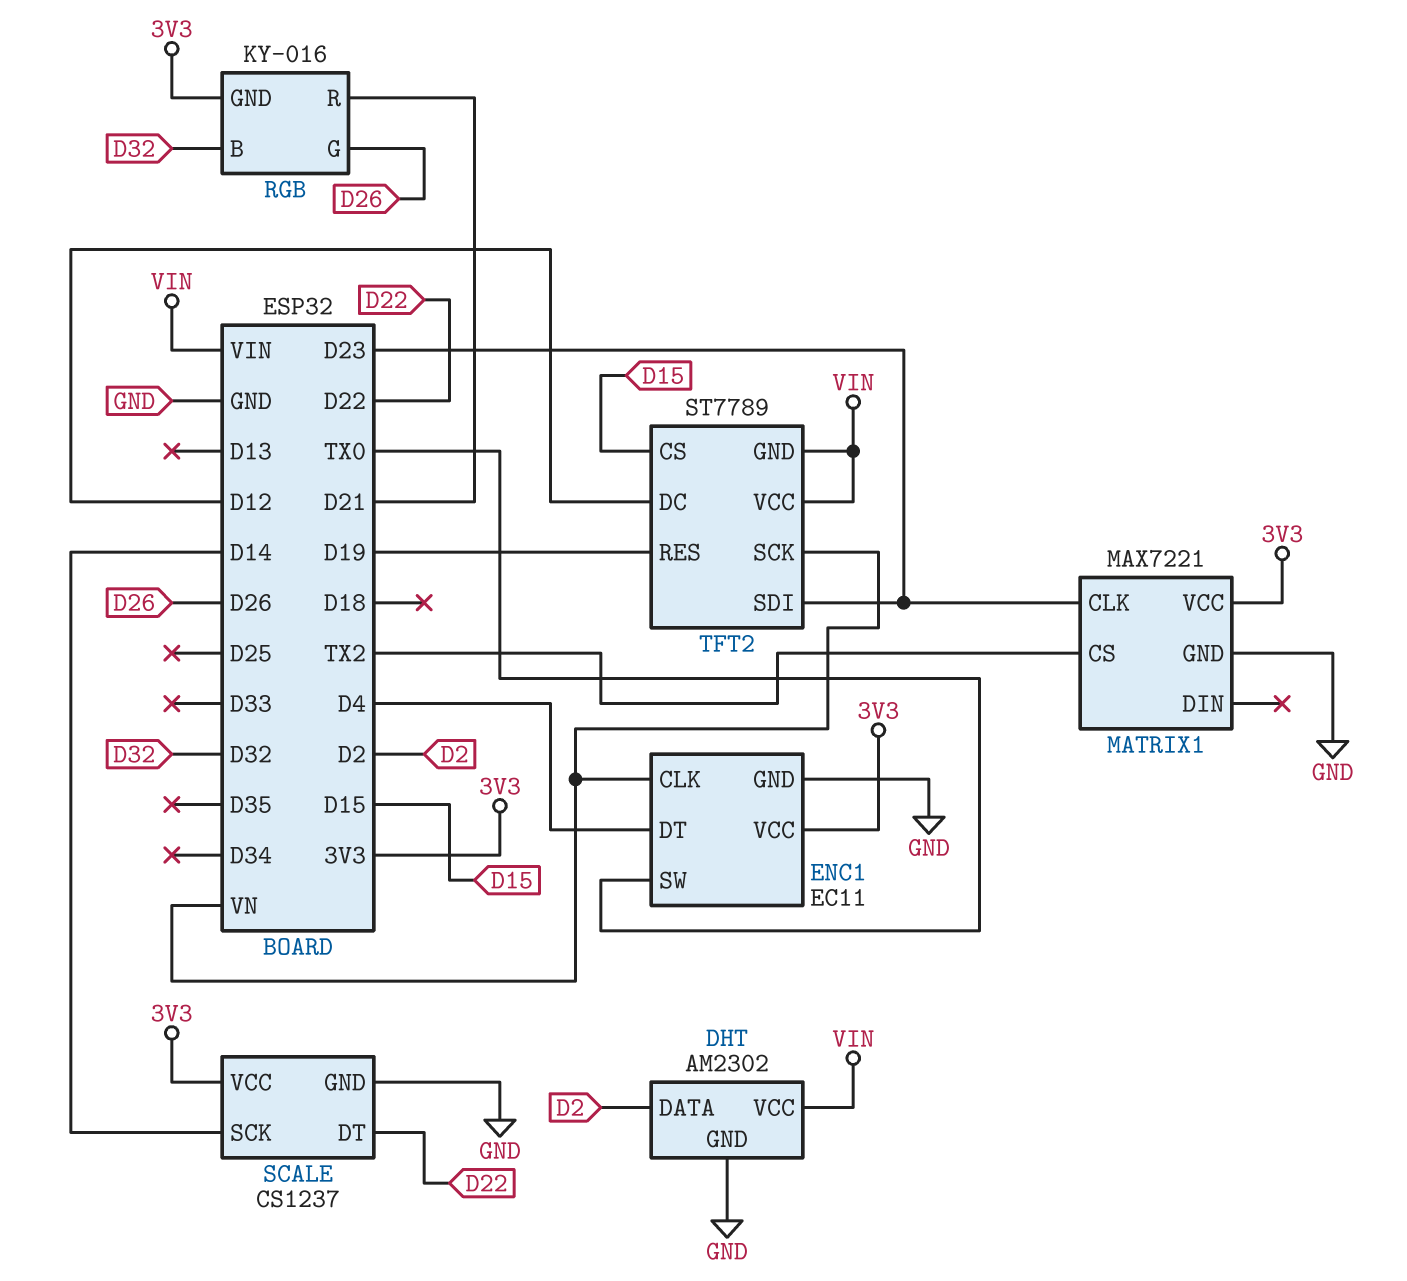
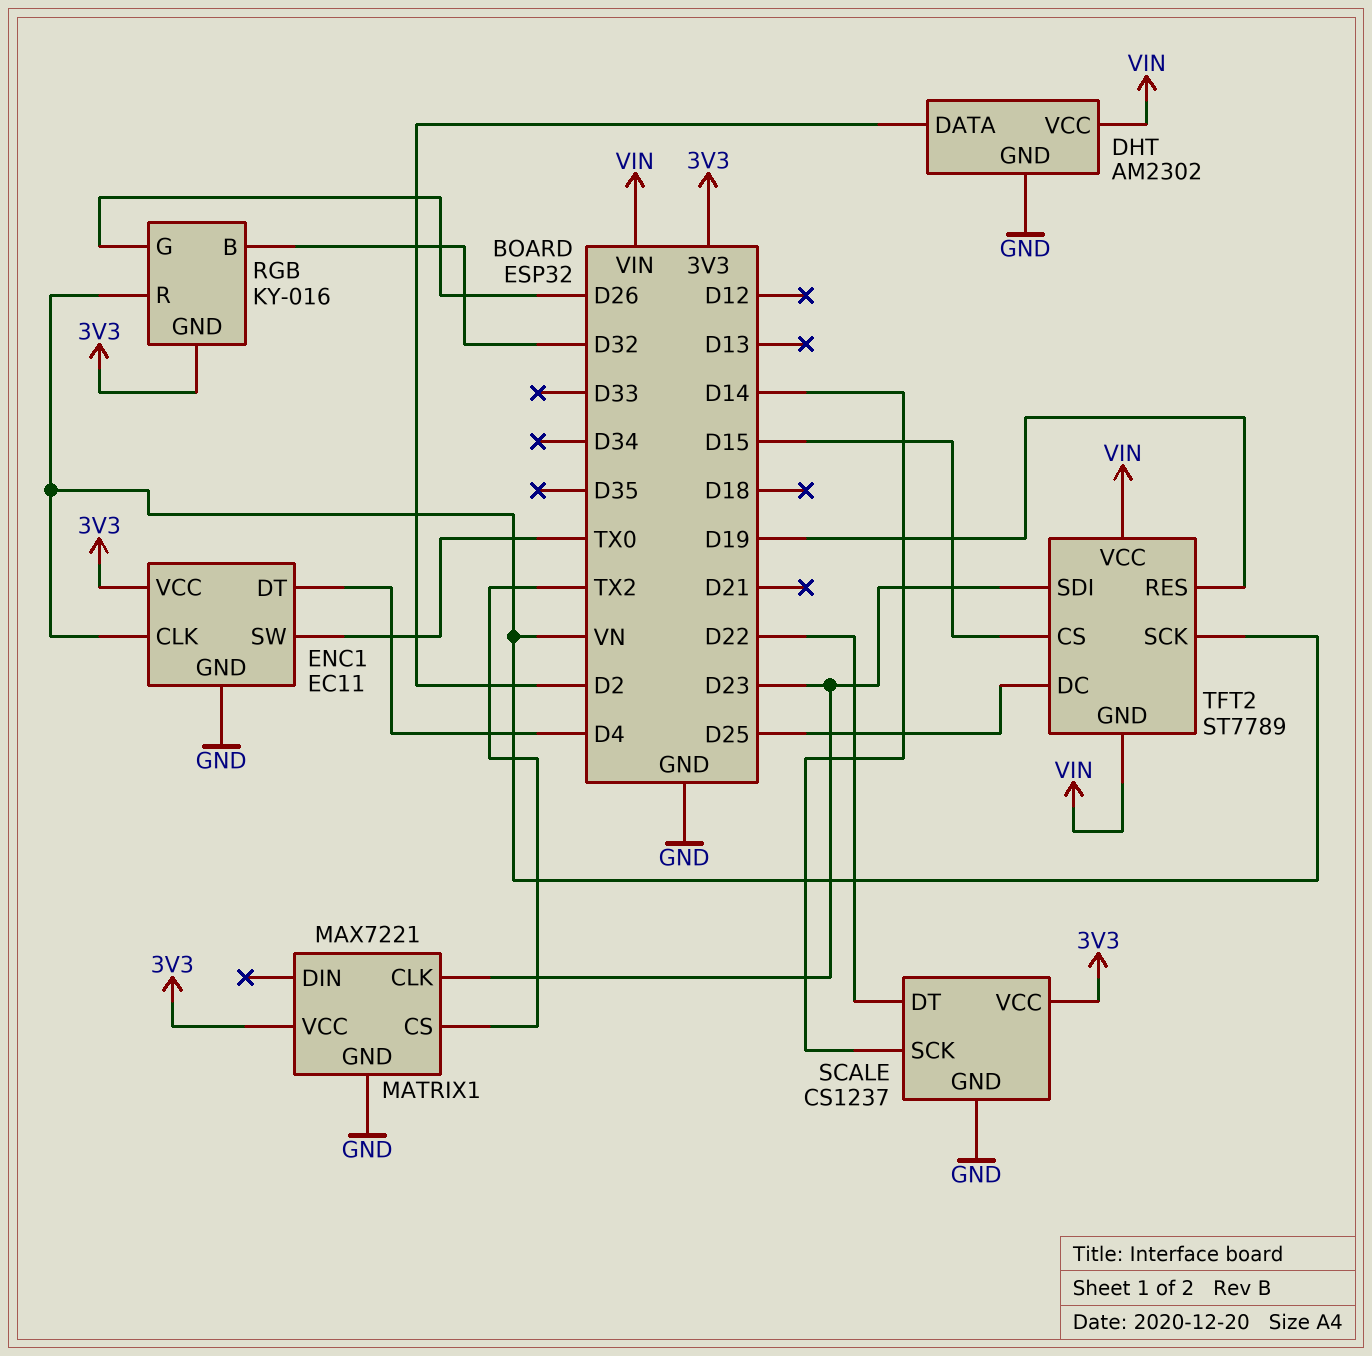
RGB pin R: D21 -> VN
TFT2 pin DC: D12 -> D25

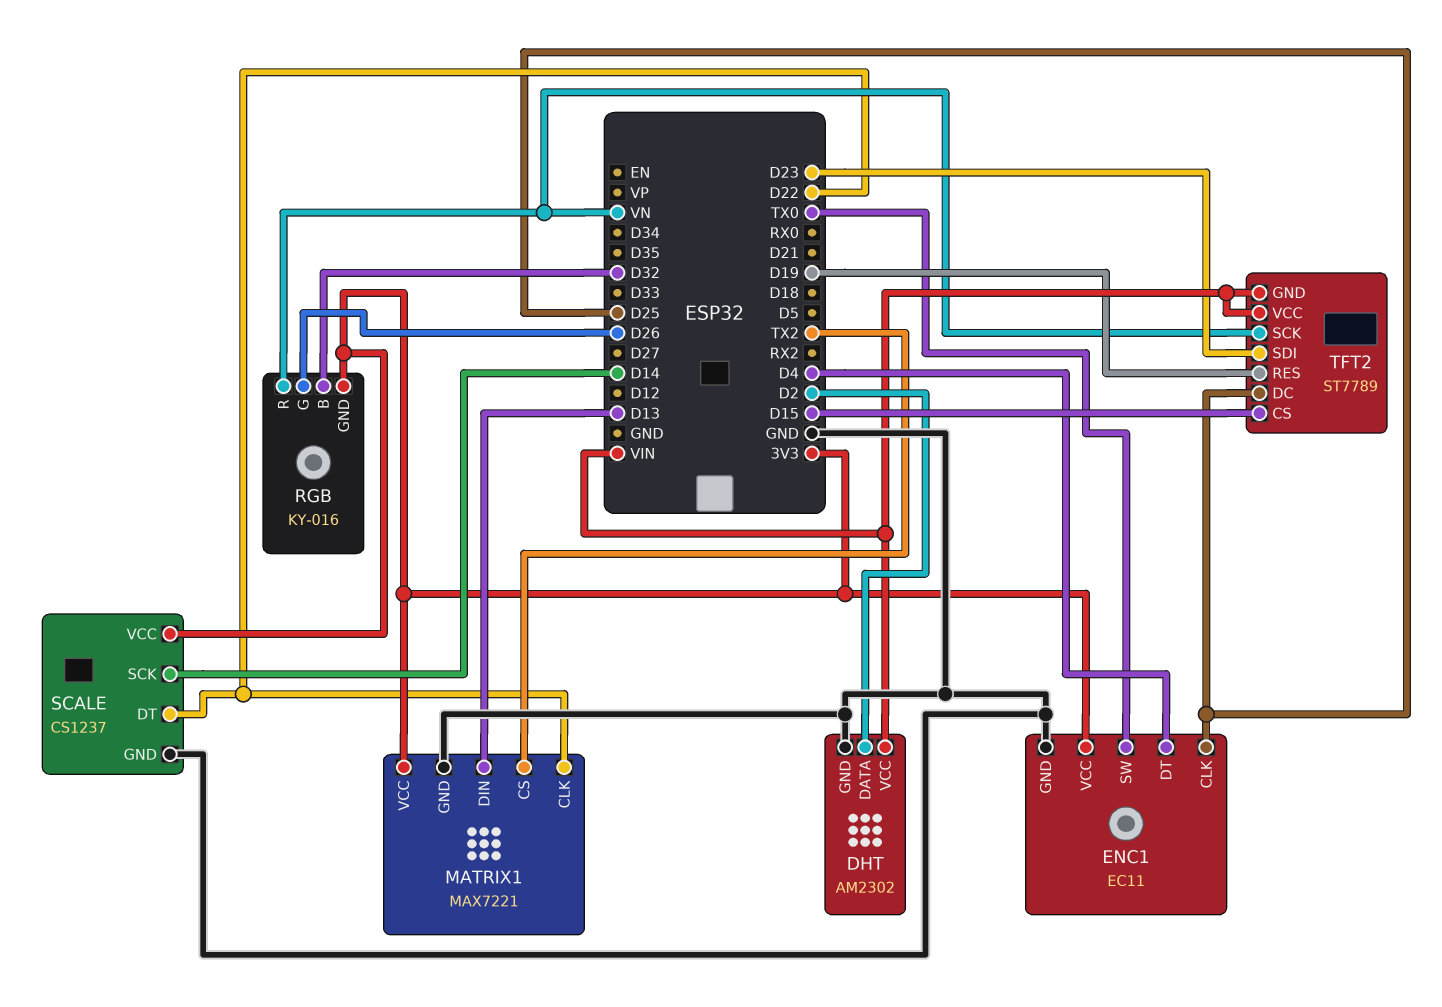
ENC1 pin CLK: VN -> D25
MATRIX1 pin CLK: D23 -> D22
MATRIX1 pin DIN: none -> D13

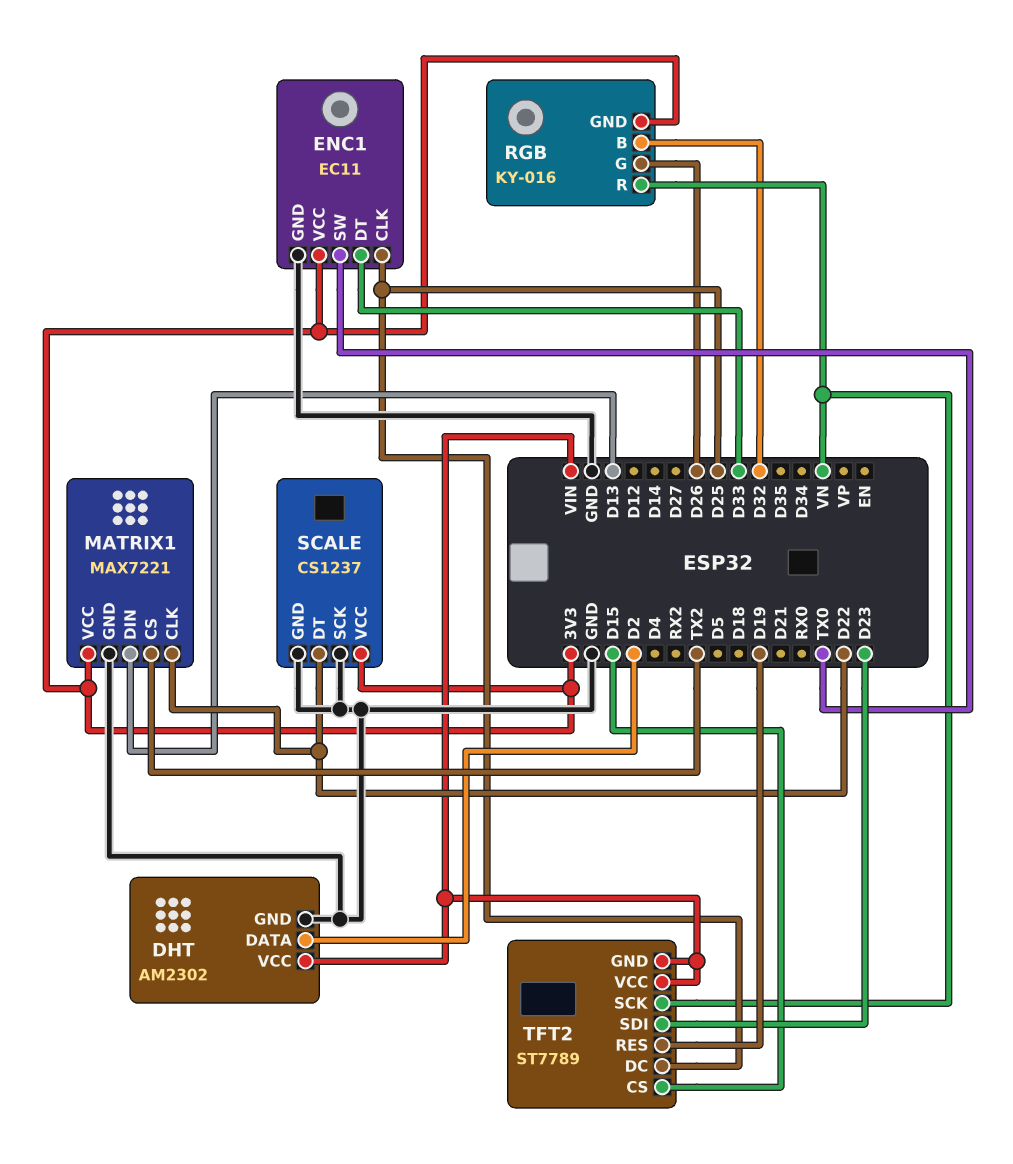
ENC1 pin DT: D4 -> D33
SCALE pin SCK: D14 -> GND

